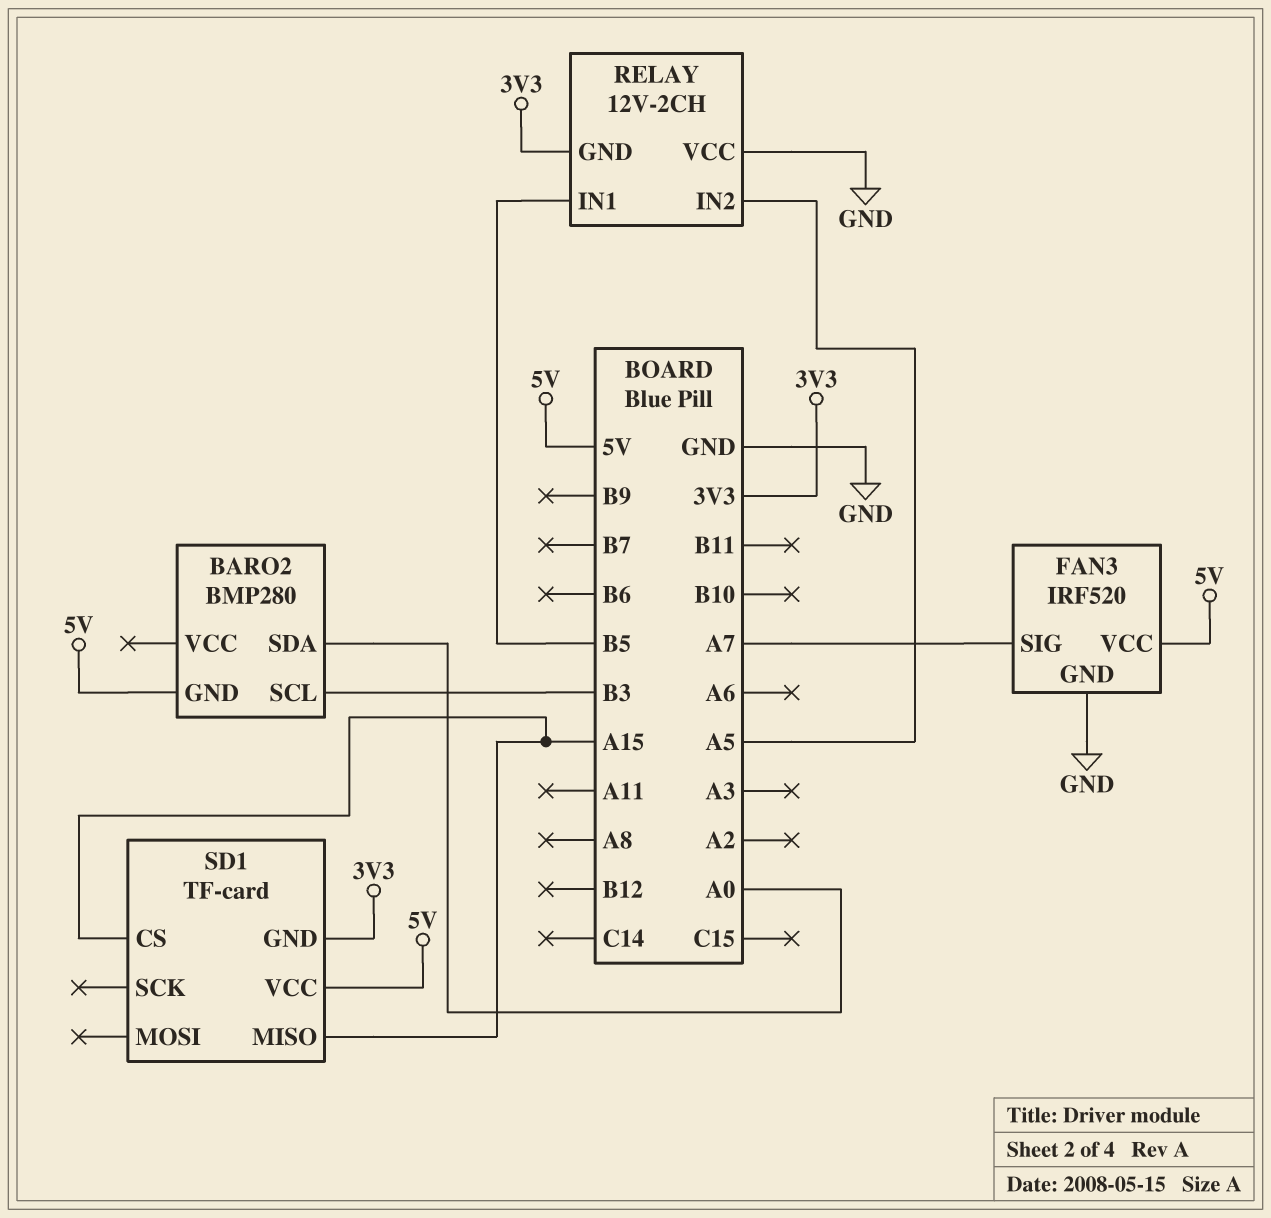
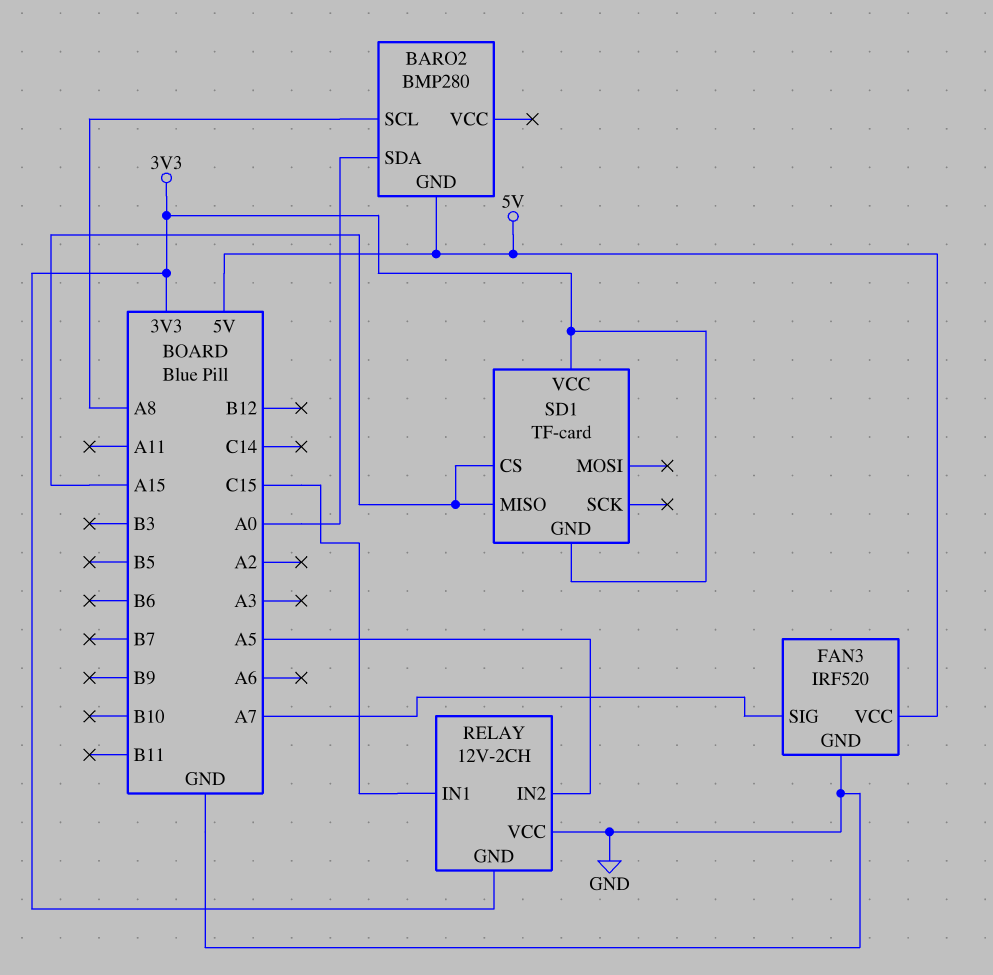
BARO2 pin SCL: B3 -> A8
RELAY pin IN1: B5 -> C15
SD1 pin VCC: 5V -> 3V3

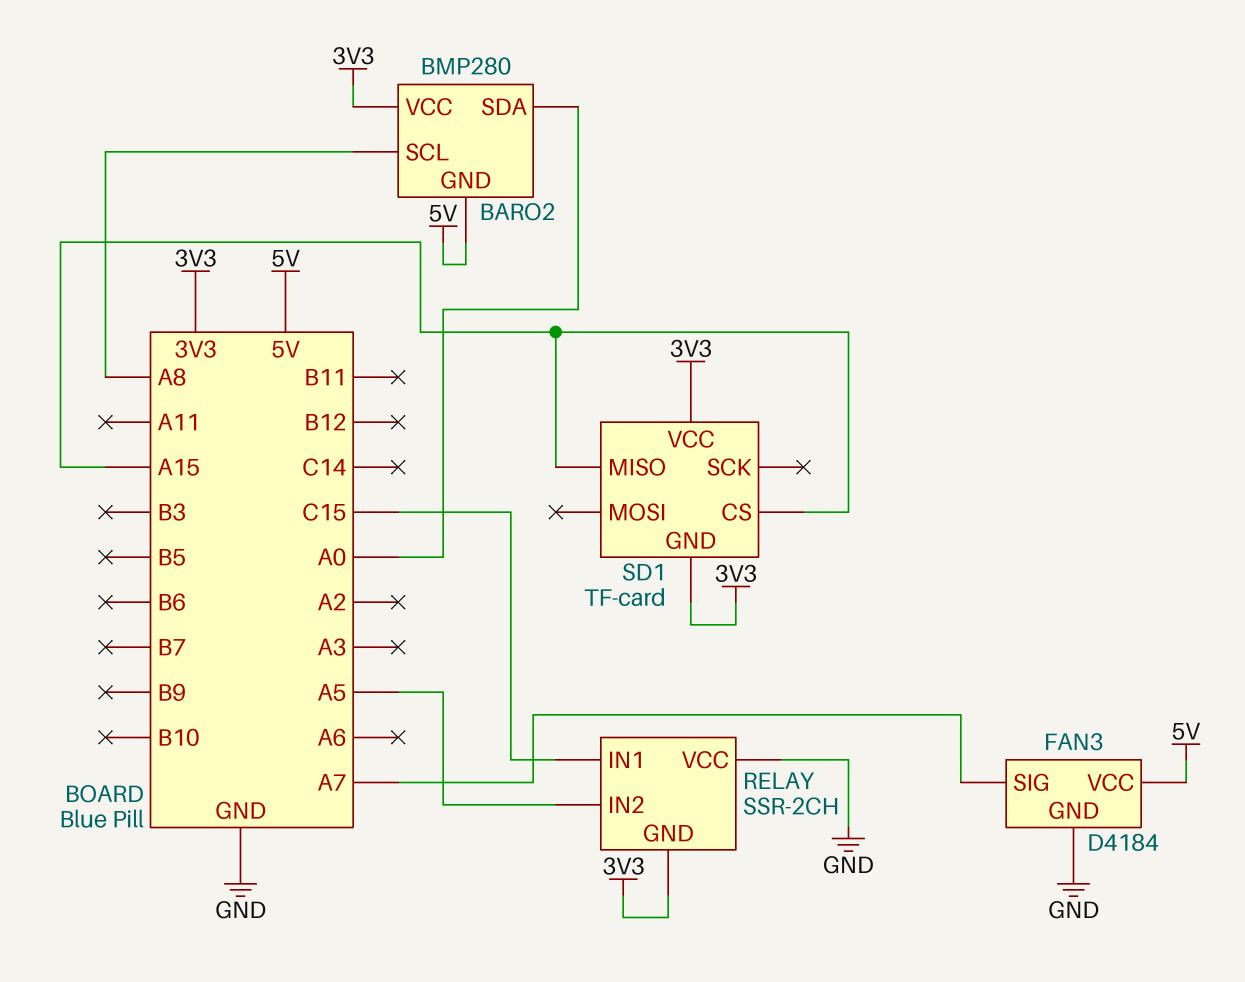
BARO2 pin VCC: none -> 3V3
FAN3: IRF520 -> D4184
RELAY: 12V-2CH -> SSR-2CH

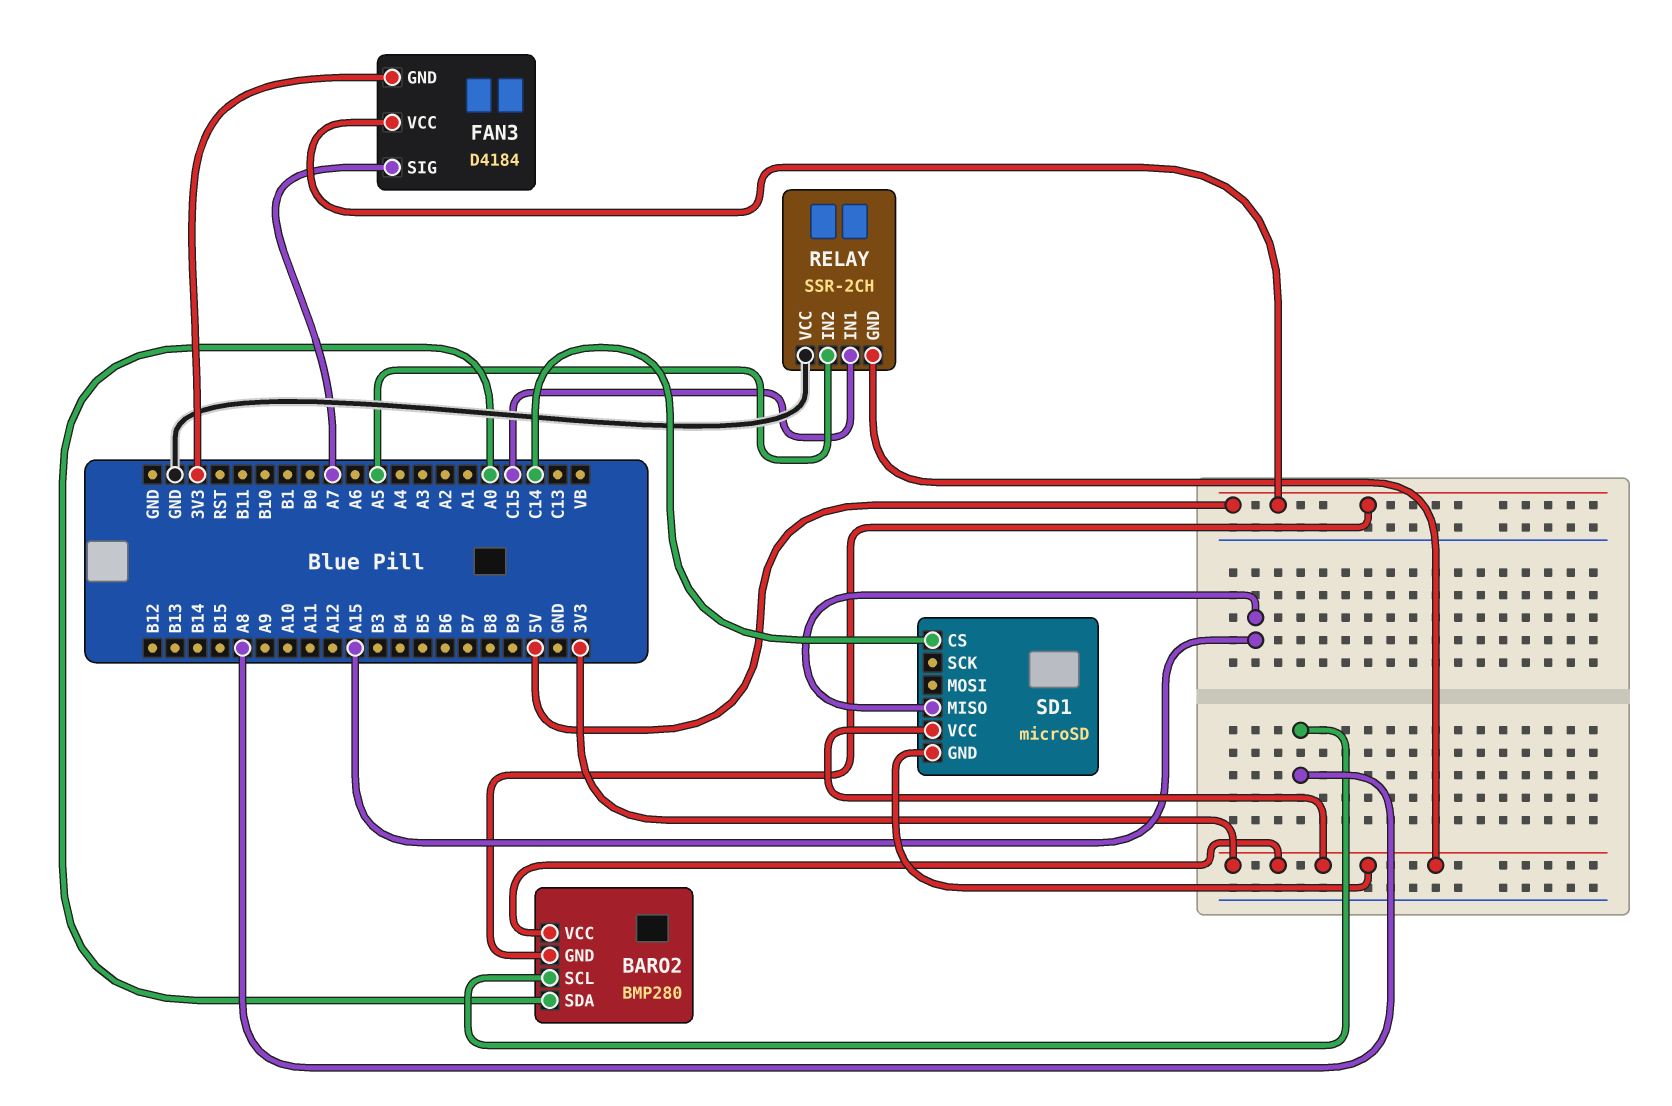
FAN3 pin GND: GND -> 3V3
SD1: TF-card -> microSD
SD1 pin CS: A15 -> C14

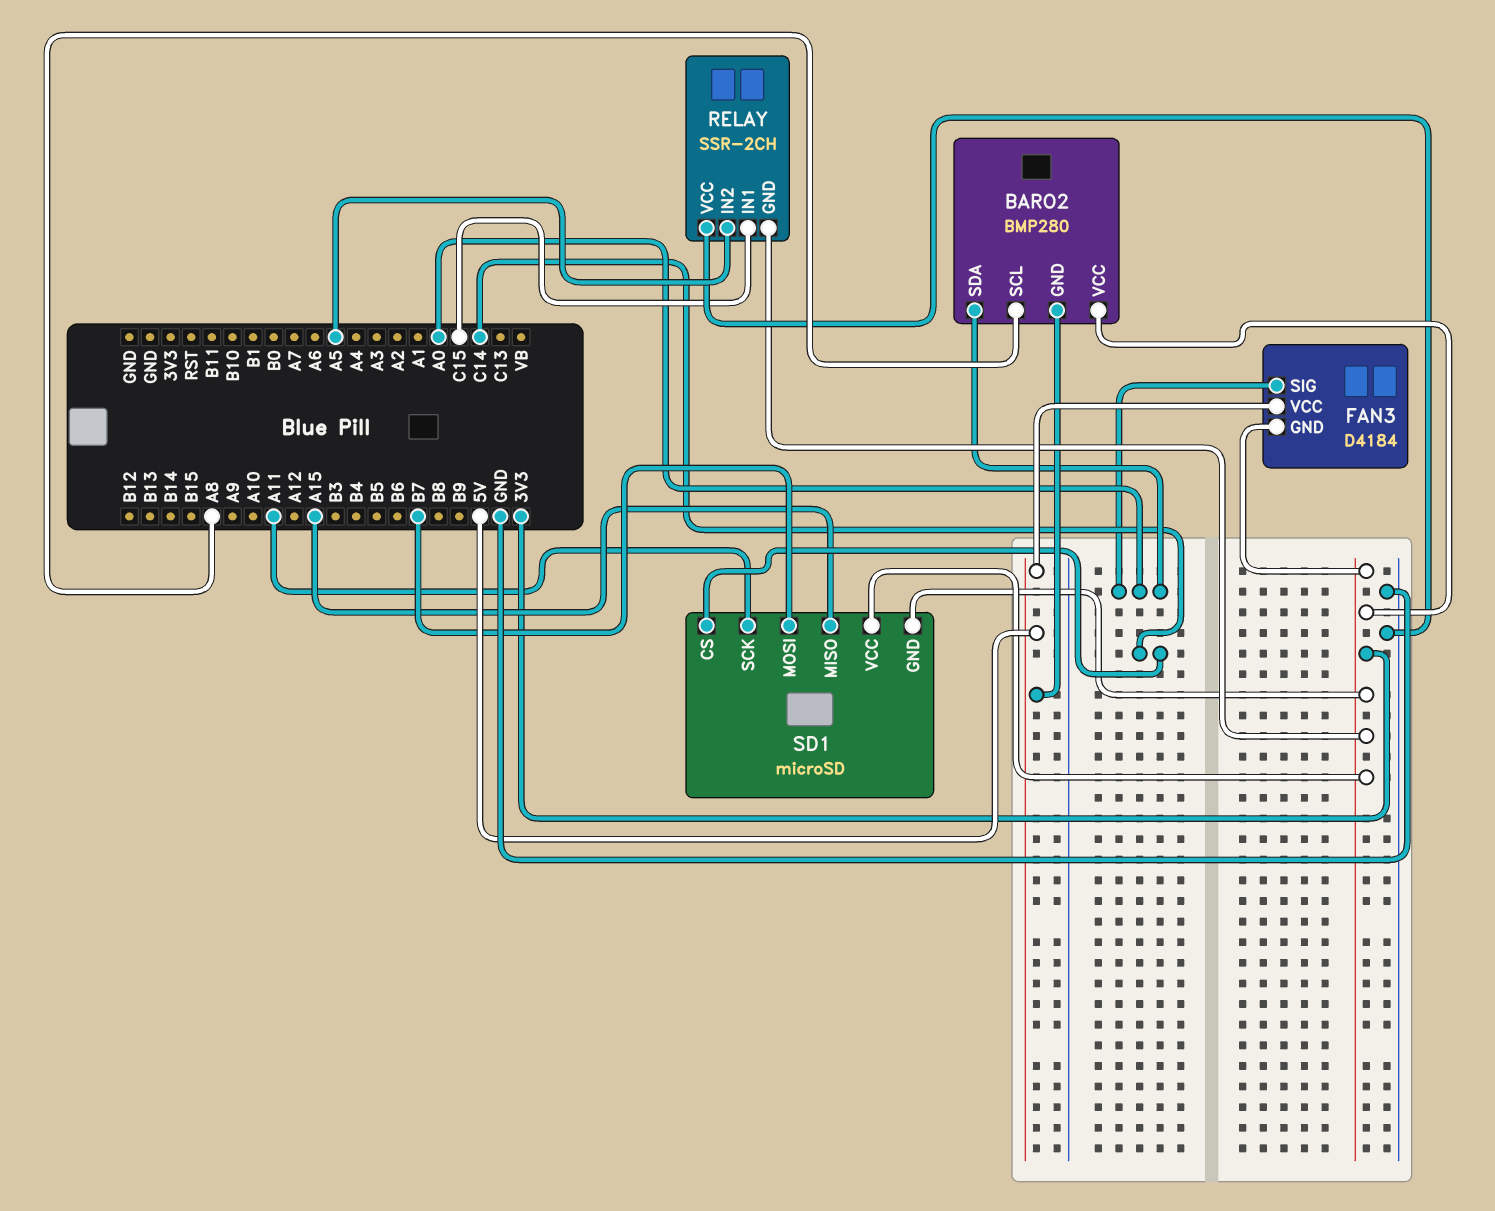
FAN3 pin SIG: A7 -> A0
SD1 pin MOSI: none -> B7
SD1 pin SCK: none -> A11

